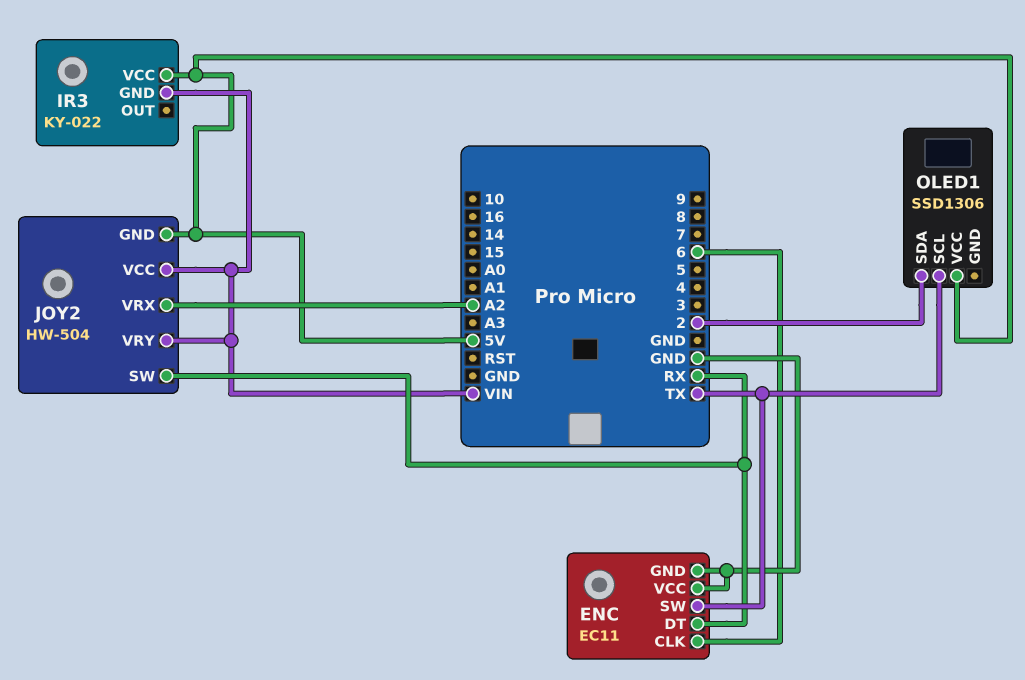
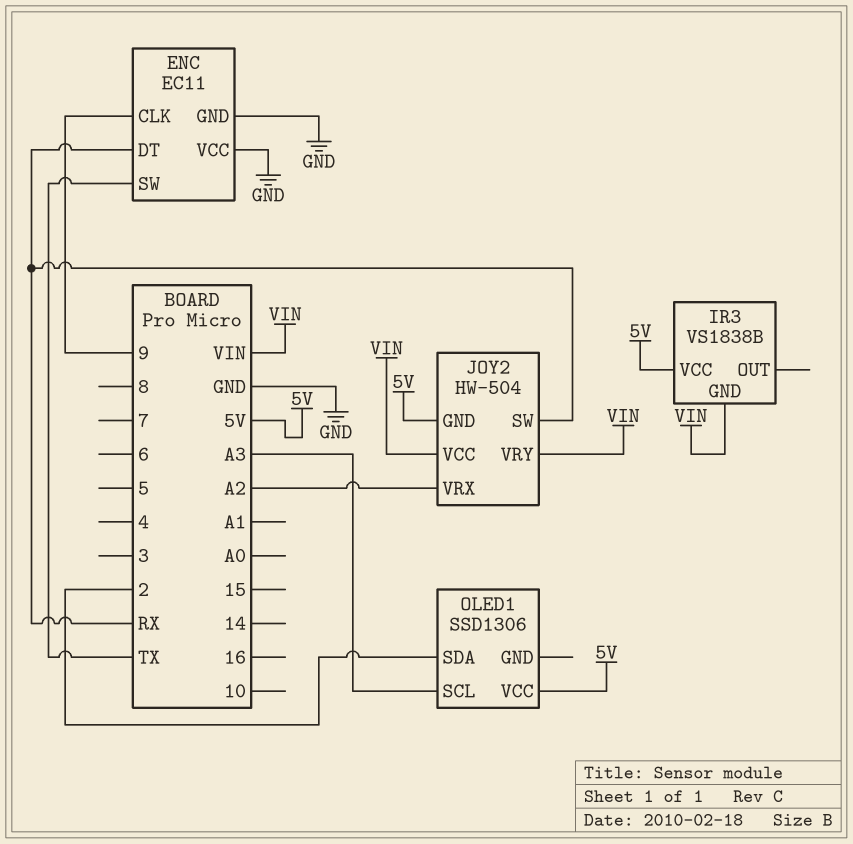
ENC pin CLK: 6 -> 9
IR3: KY-022 -> VS1838B
OLED1 pin SCL: TX -> A3

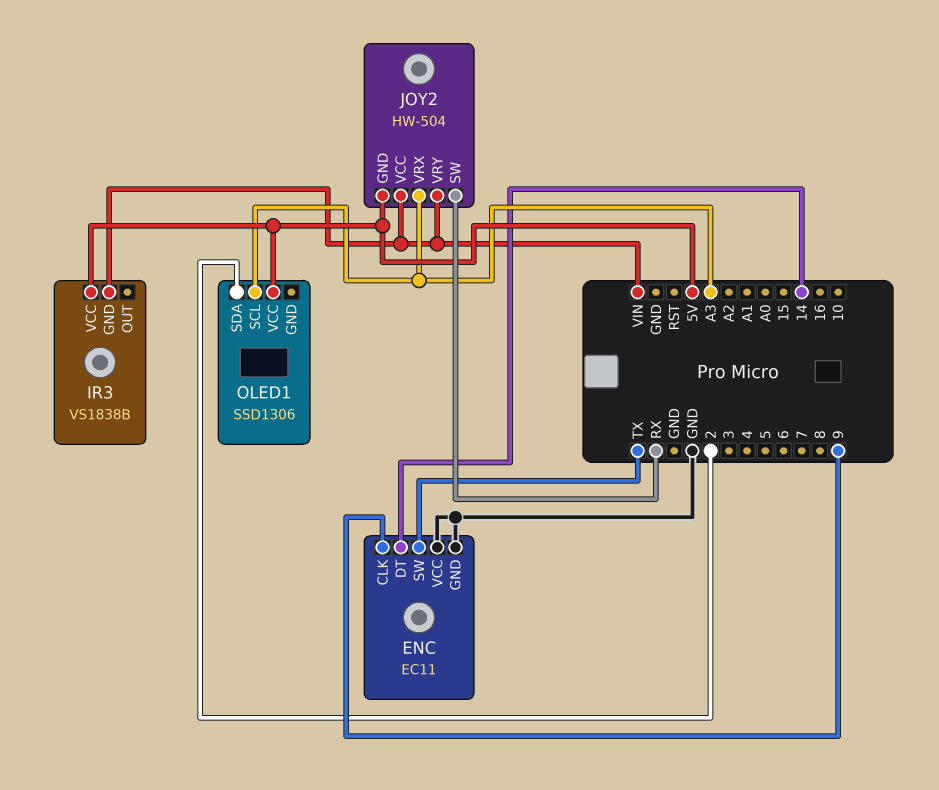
ENC pin DT: RX -> 14
JOY2 pin VRX: A2 -> A3

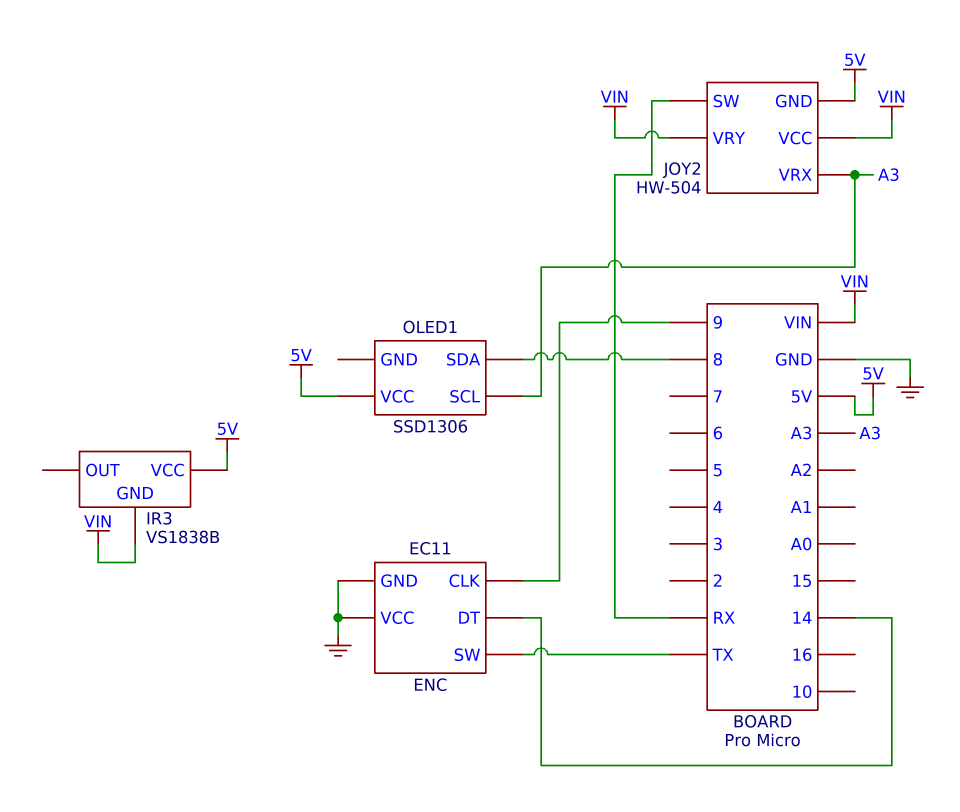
OLED1 pin SDA: 2 -> 8

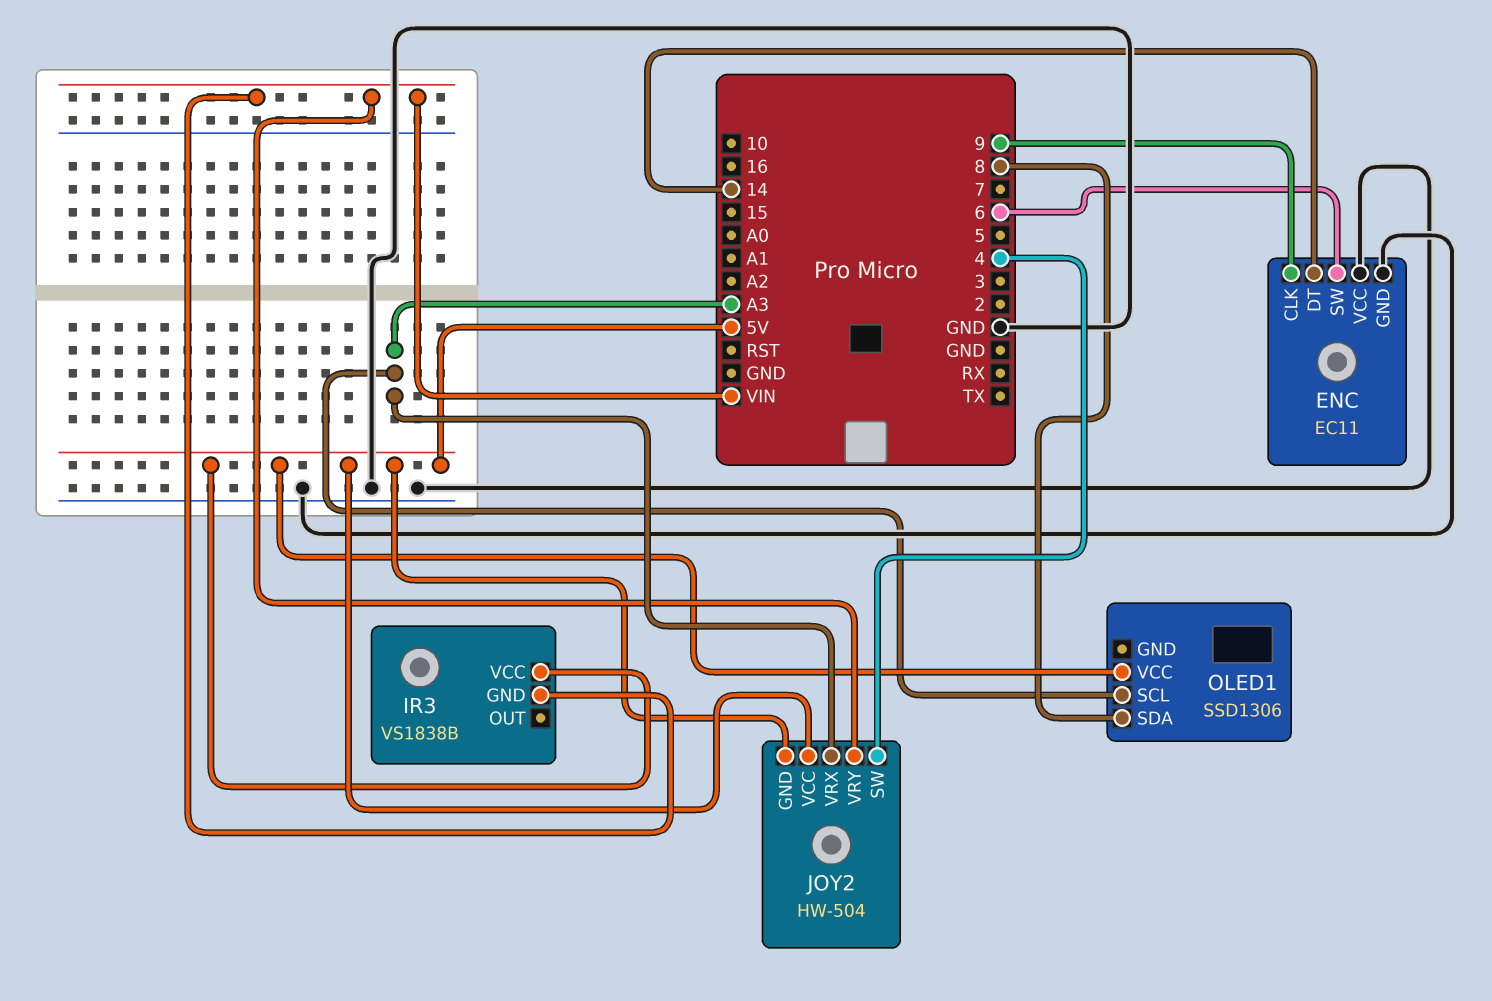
ENC pin SW: TX -> 6
JOY2 pin SW: RX -> 4
JOY2 pin VCC: VIN -> 5V

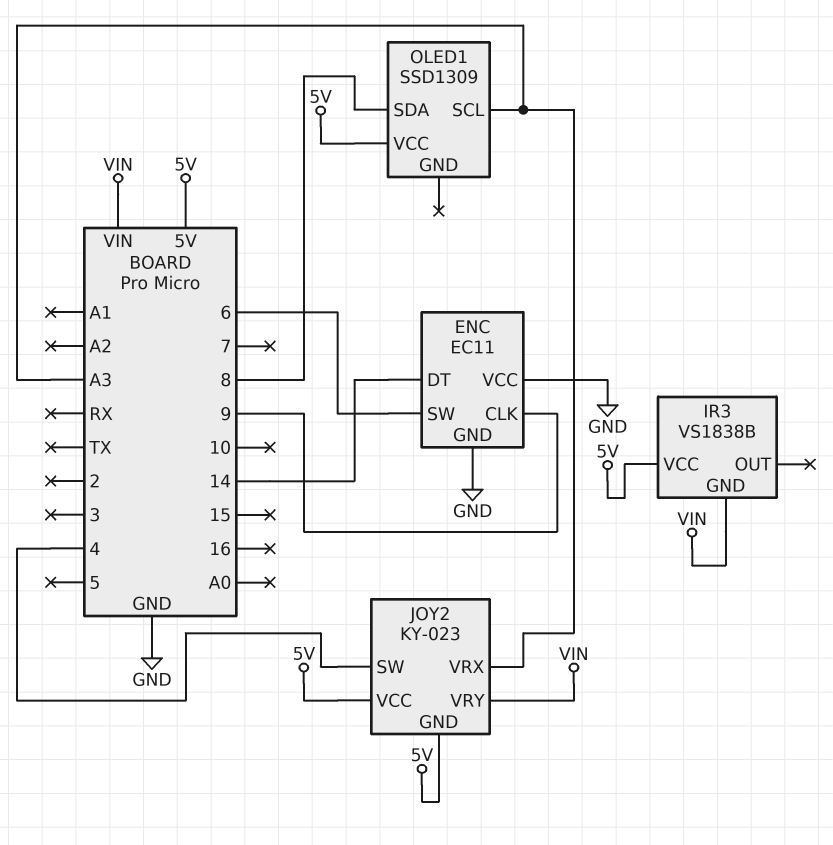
JOY2: HW-504 -> KY-023
OLED1: SSD1306 -> SSD1309

